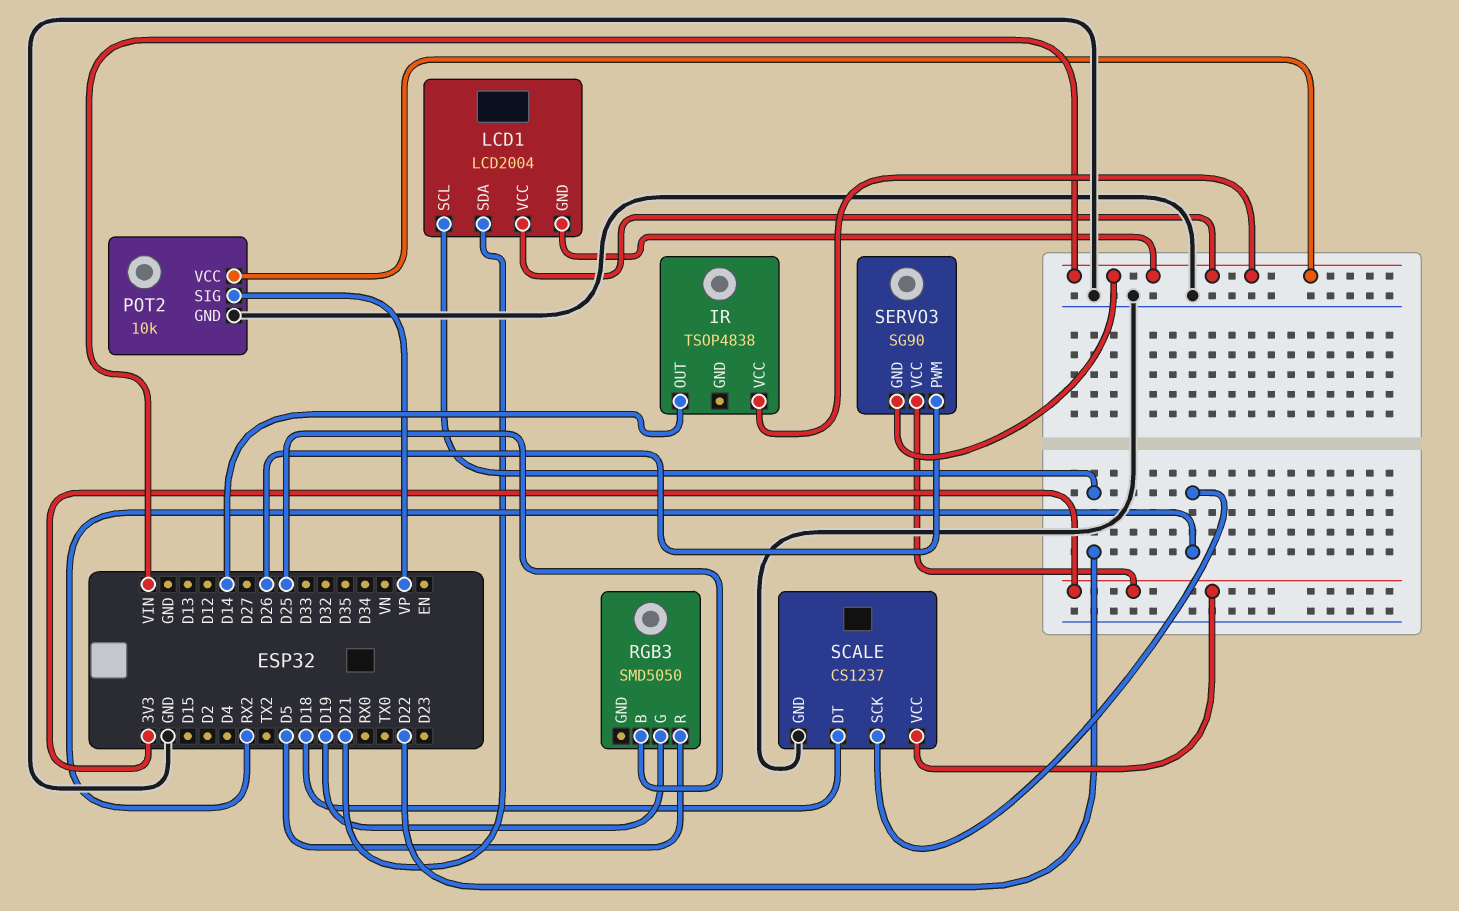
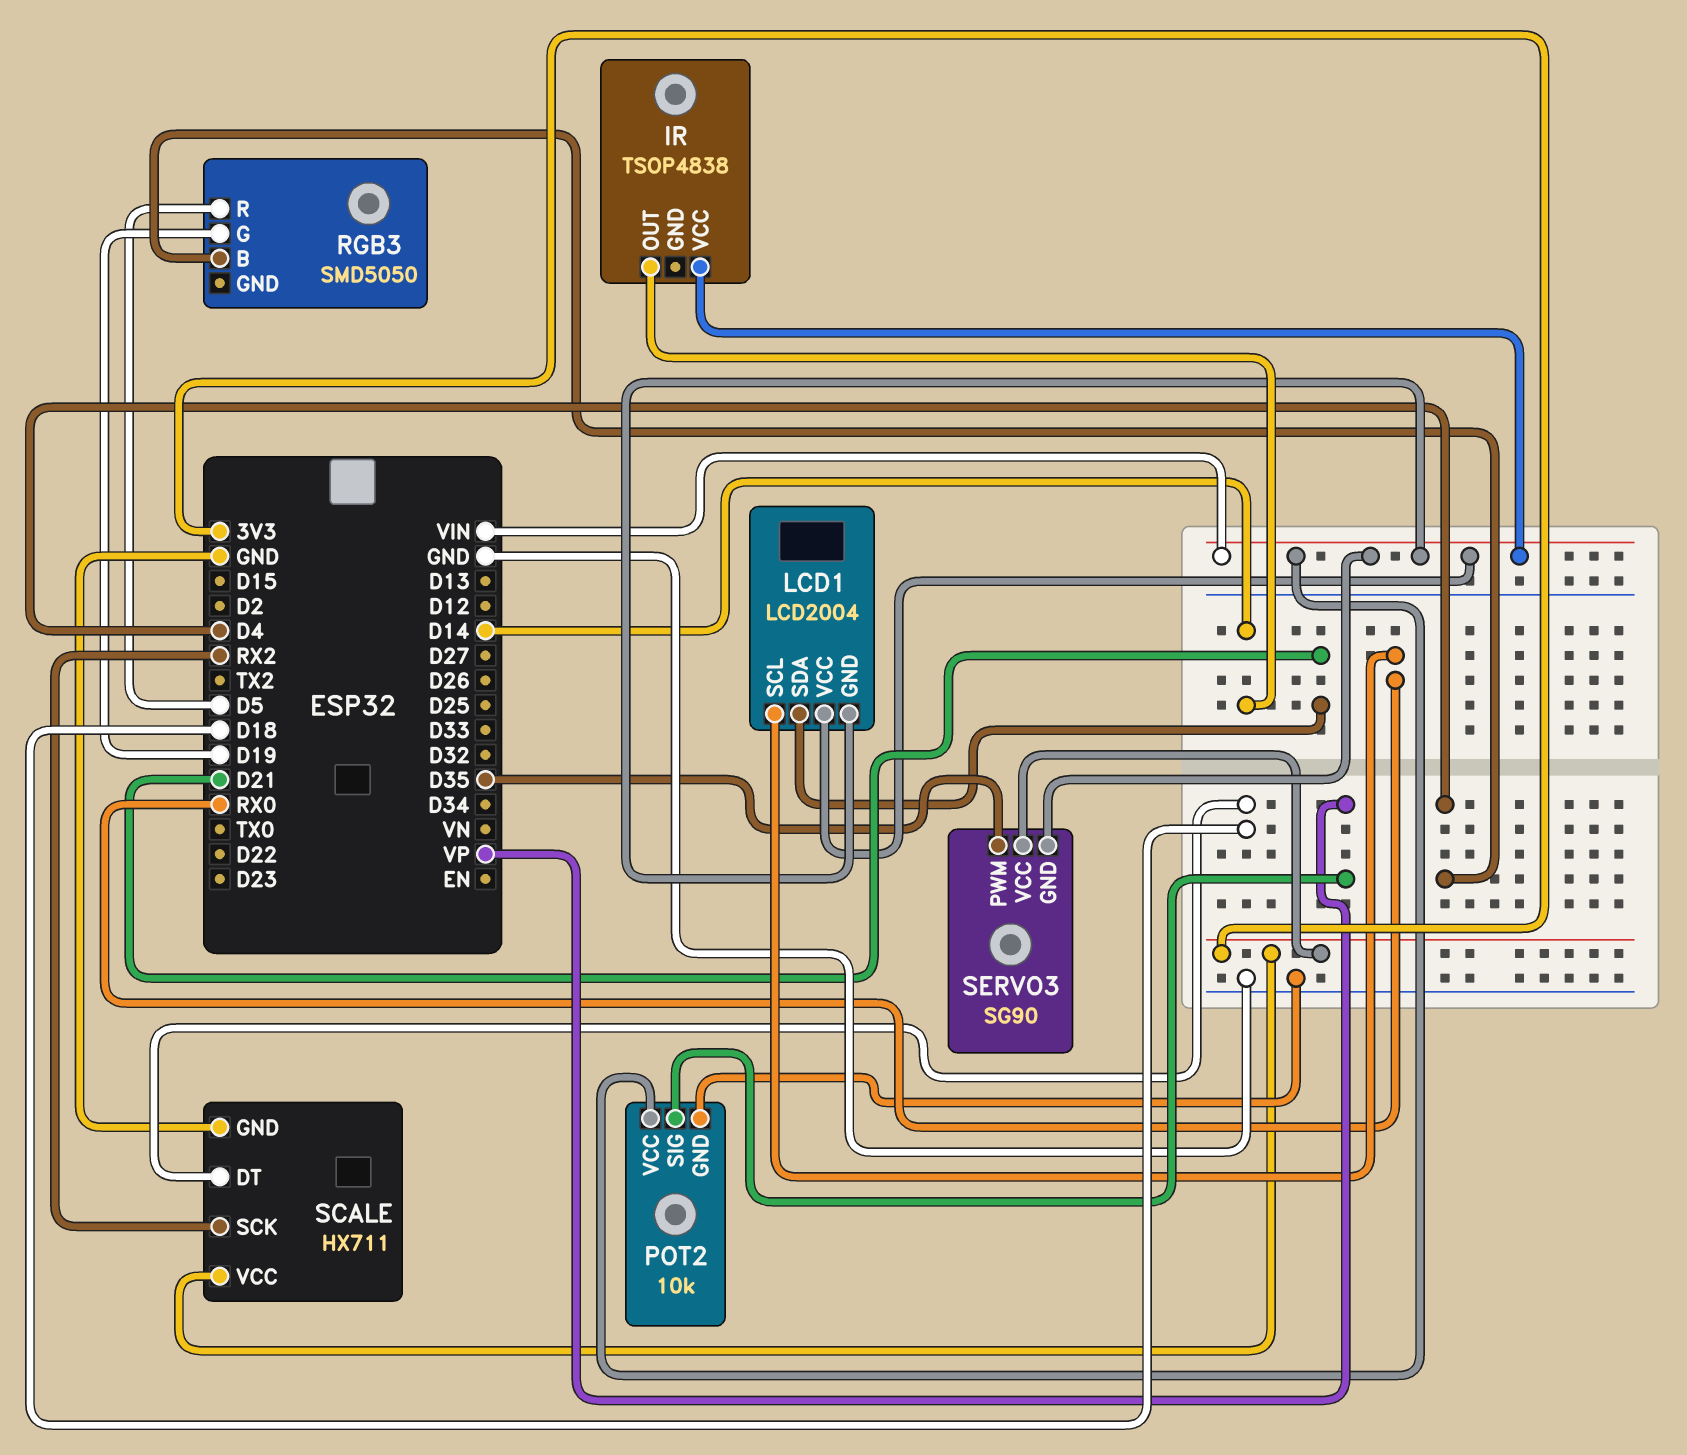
LCD1 pin SCL: D22 -> RX0
RGB3 pin B: D25 -> D4
SCALE: CS1237 -> HX711
SERVO3 pin PWM: D26 -> D35

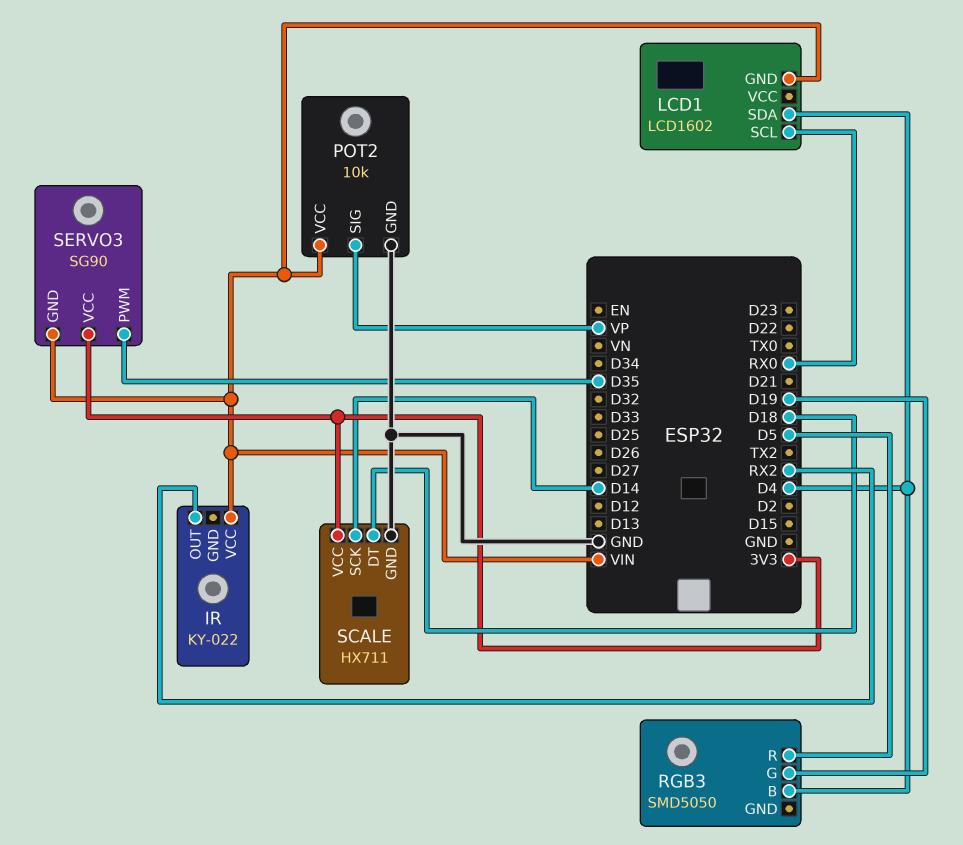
IR: TSOP4838 -> KY-022
IR pin OUT: D14 -> RX2
LCD1: LCD2004 -> LCD1602
LCD1 pin SDA: D21 -> D4
LCD1 pin VCC: VIN -> none
SCALE pin SCK: RX2 -> D14

